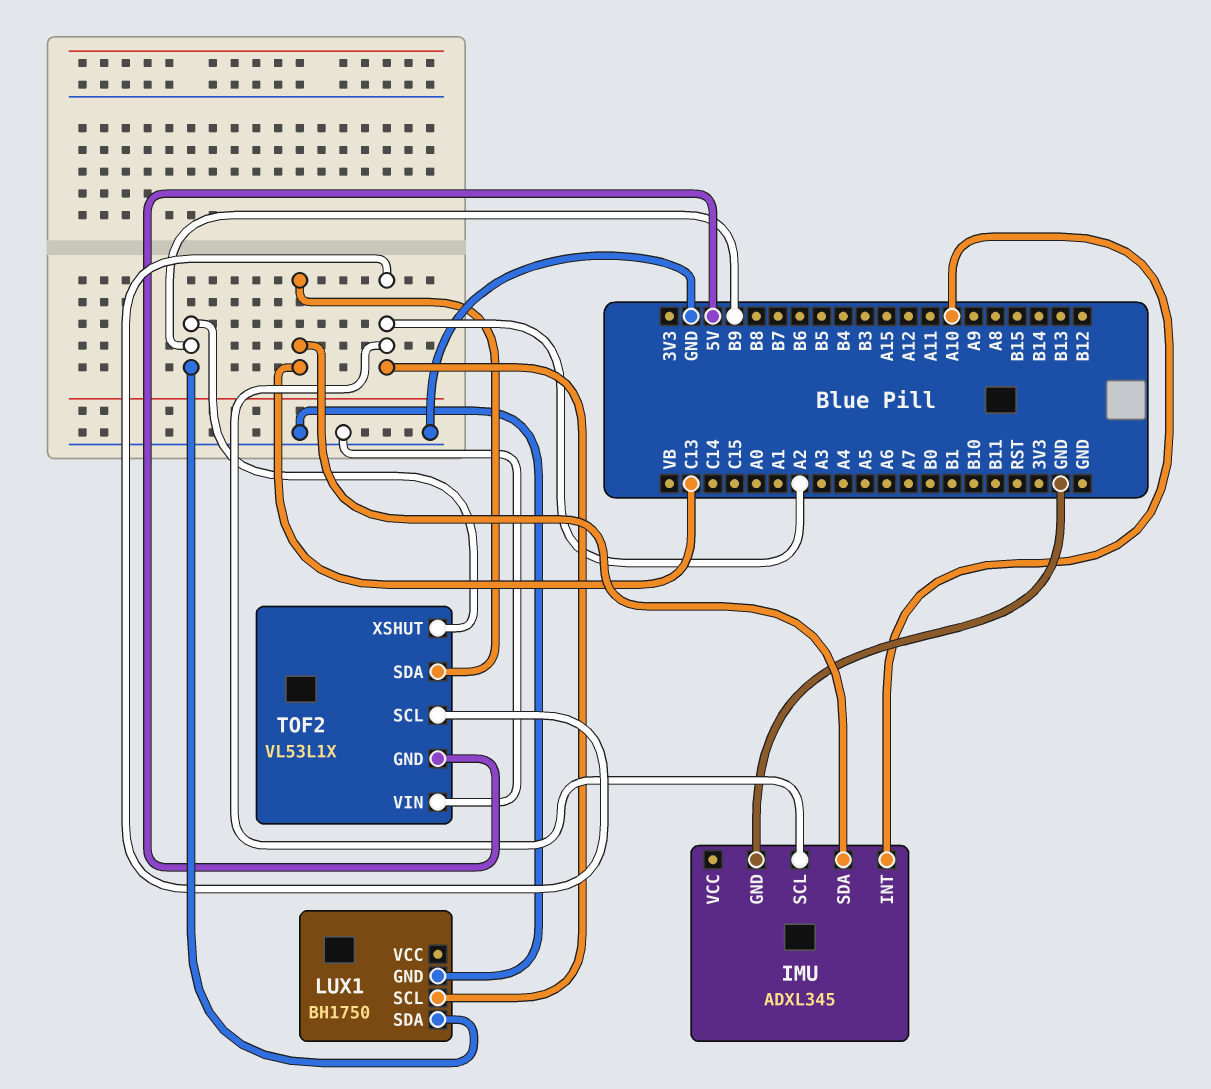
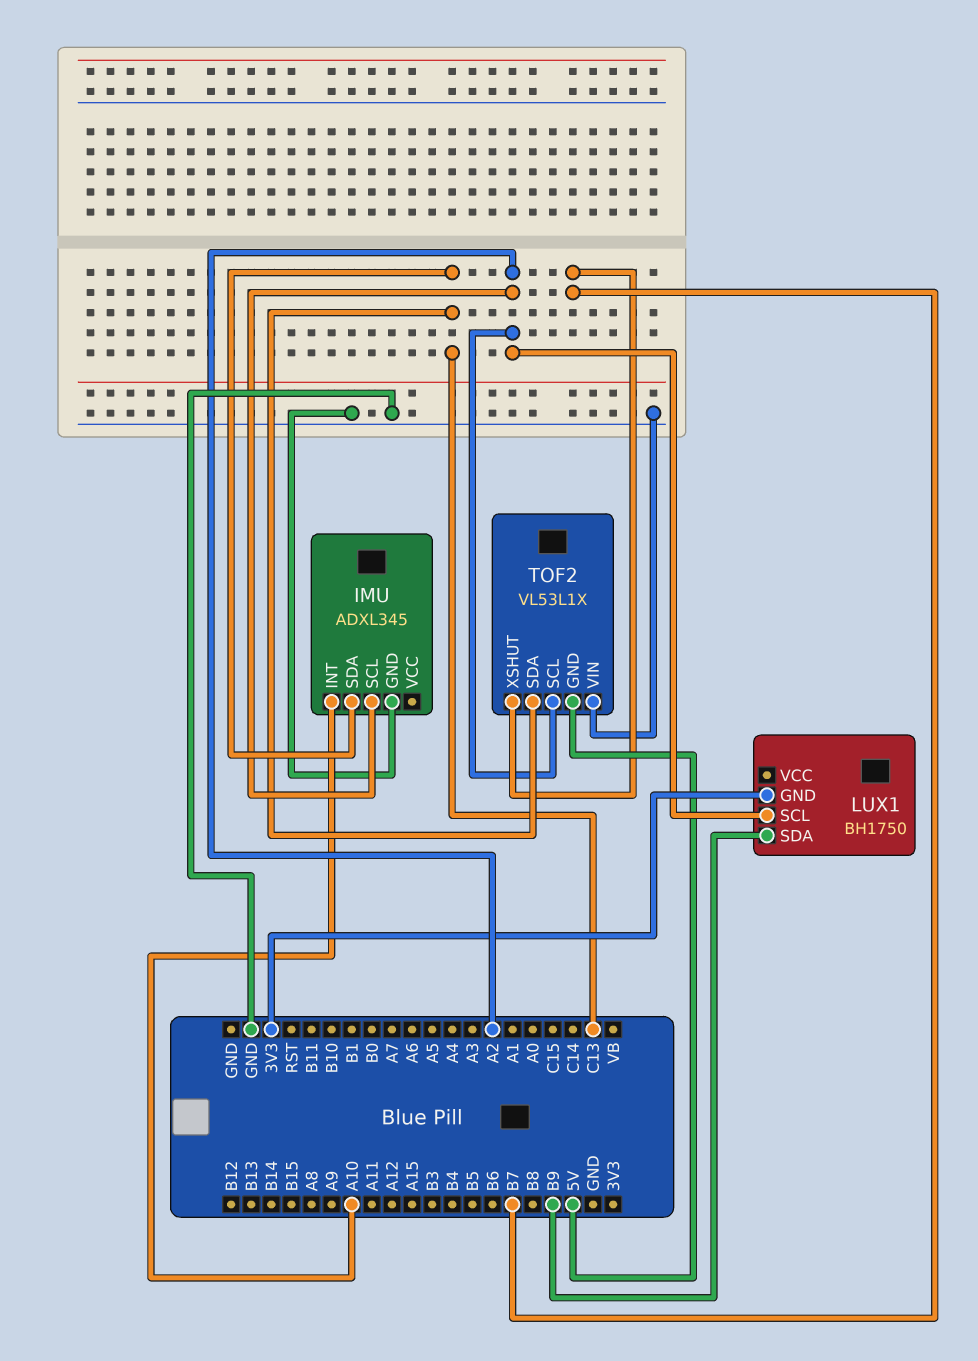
LUX1 pin GND: GND -> 3V3
TOF2 pin XSHUT: B9 -> B7

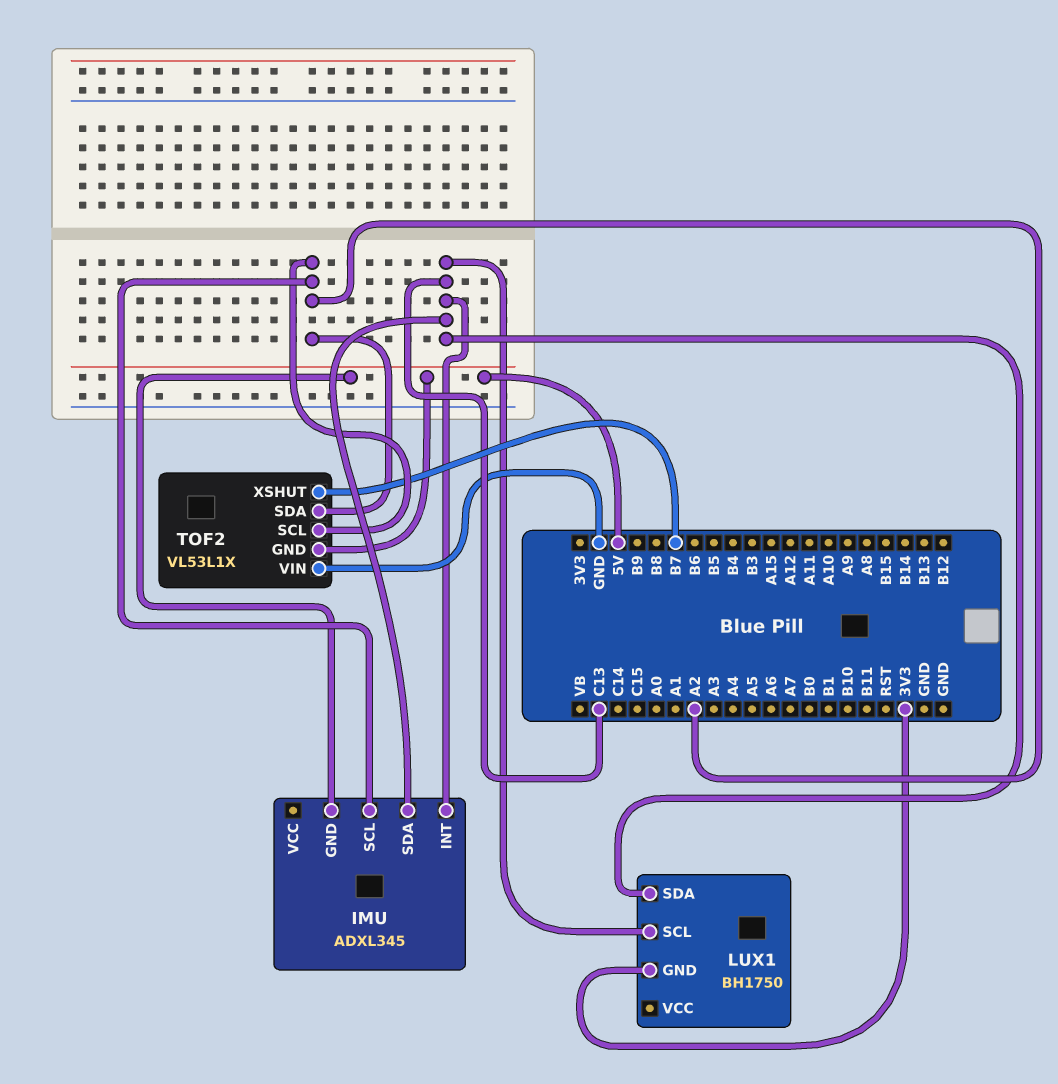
IMU pin GND: GND -> 5V
IMU pin INT: A10 -> C13
LUX1 pin SCL: A2 -> C13
LUX1 pin SDA: B9 -> C13
TOF2 pin SDA: C13 -> A2

